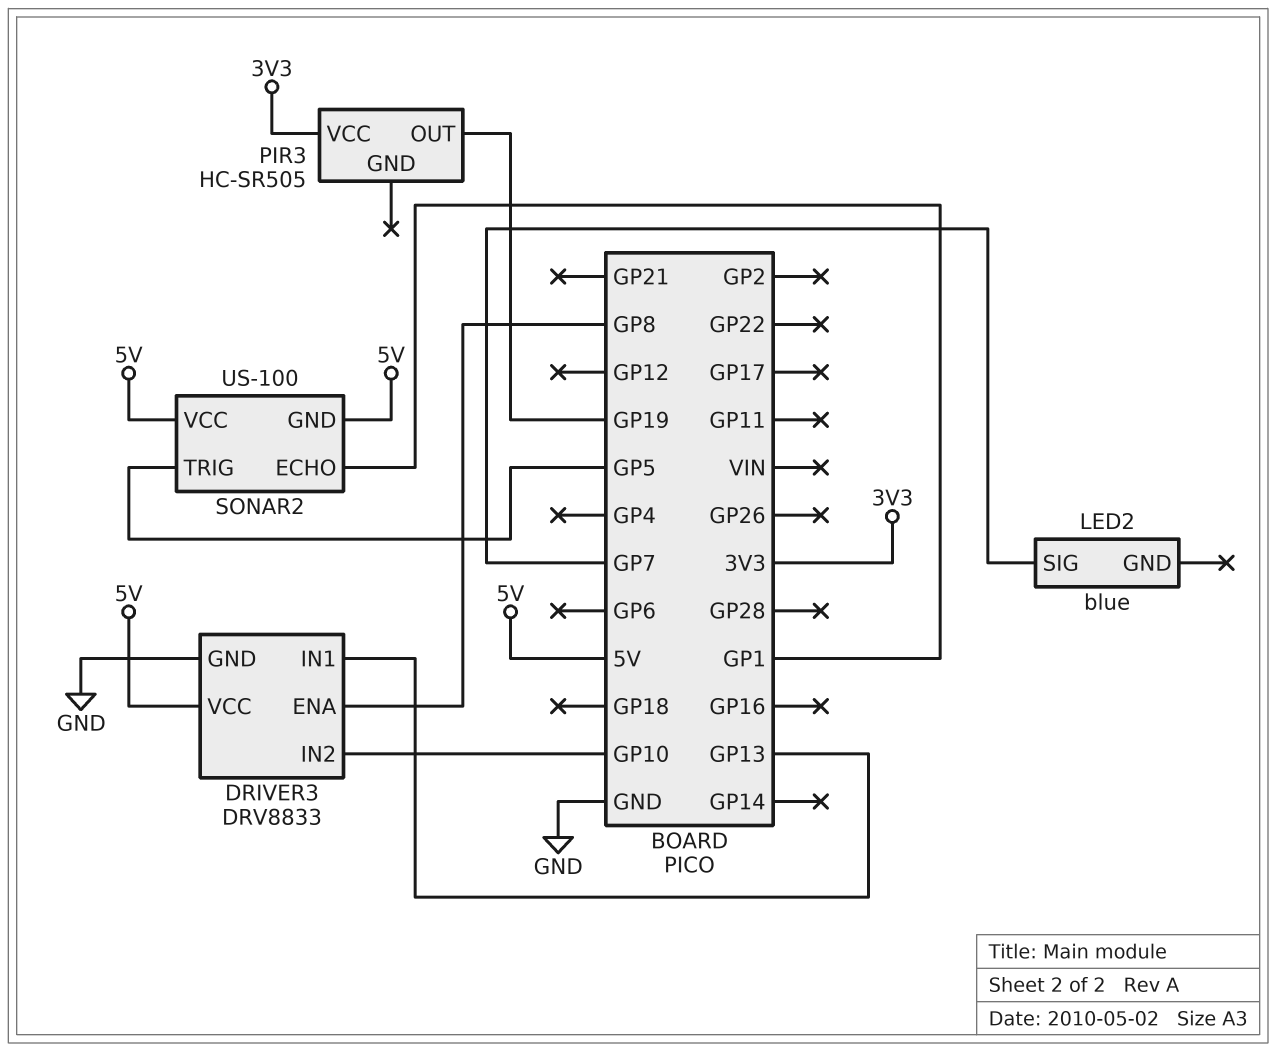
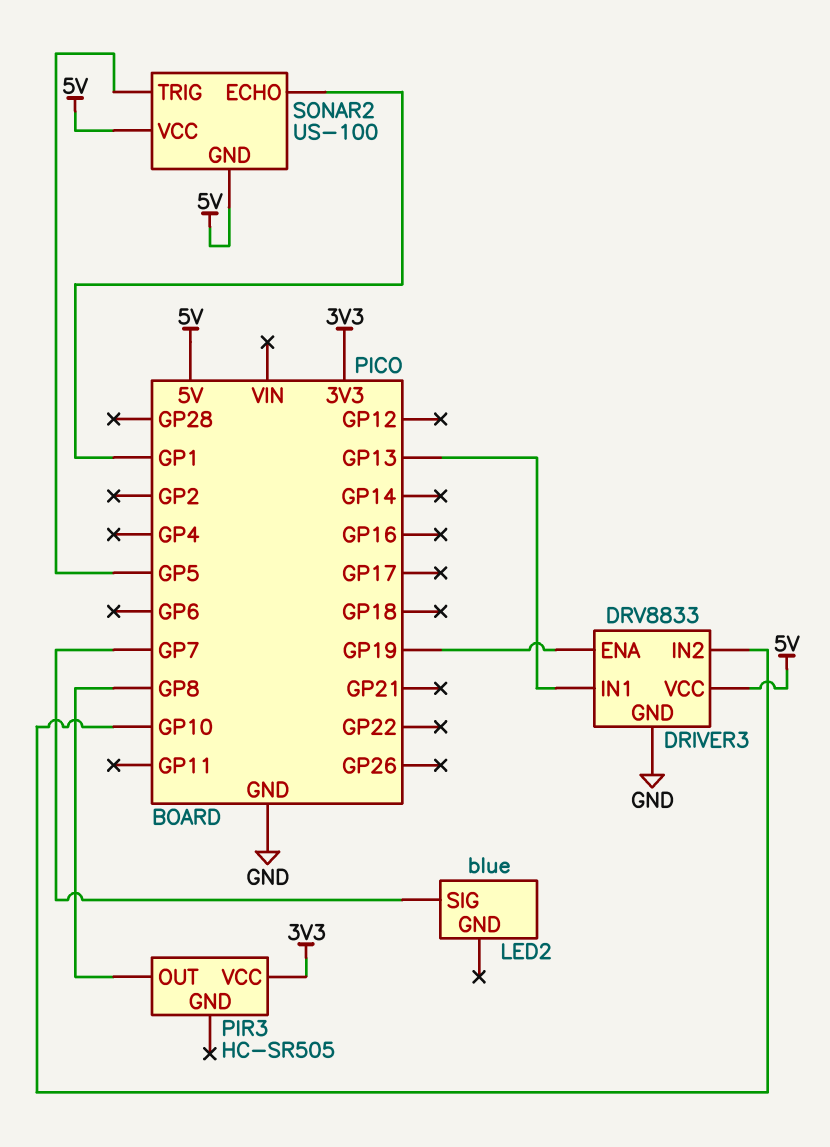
DRIVER3 pin ENA: GP8 -> GP19
PIR3 pin OUT: GP19 -> GP8

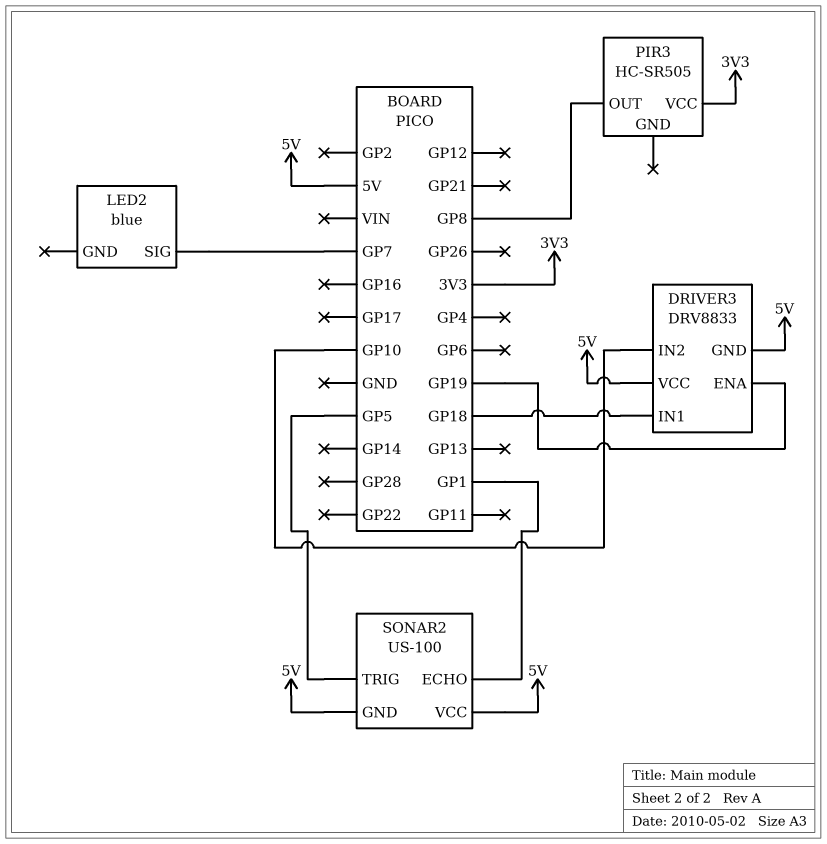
DRIVER3 pin GND: GND -> 5V
DRIVER3 pin IN1: GP13 -> GP18

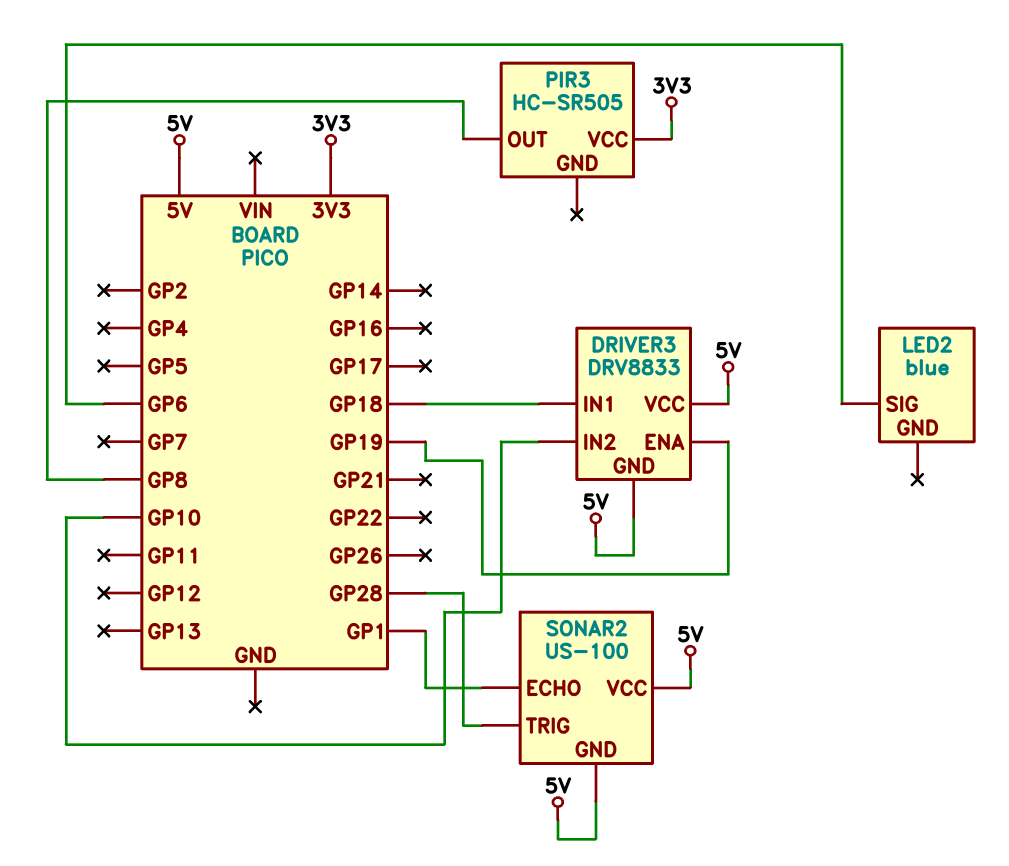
LED2 pin SIG: GP7 -> GP6
SONAR2 pin TRIG: GP5 -> GP28

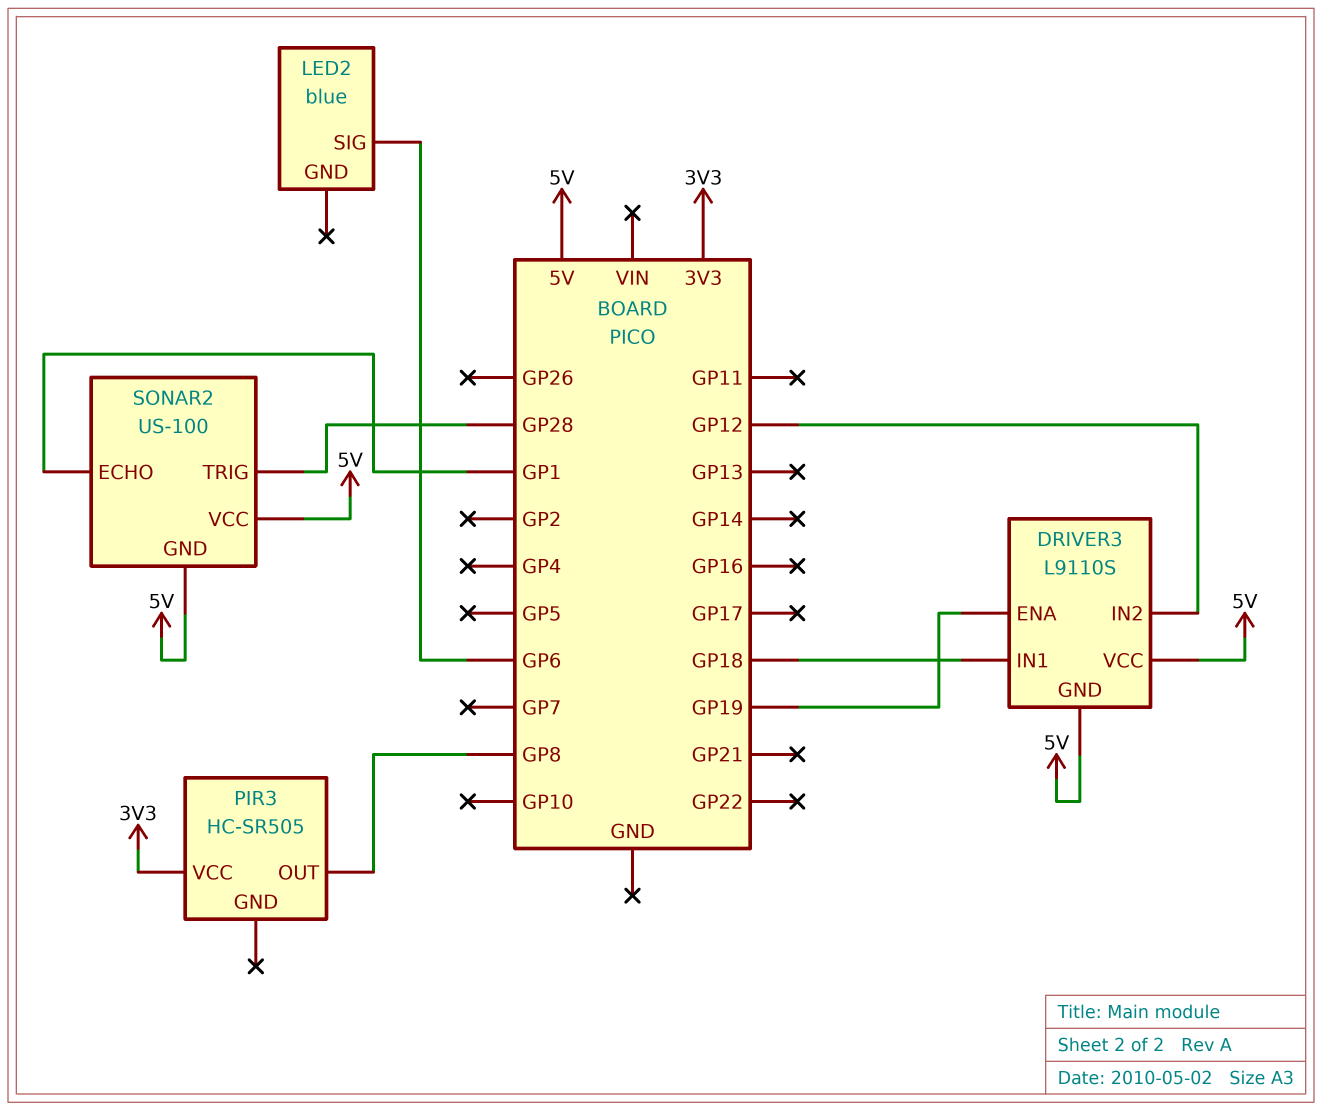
DRIVER3: DRV8833 -> L9110S
DRIVER3 pin IN2: GP10 -> GP12

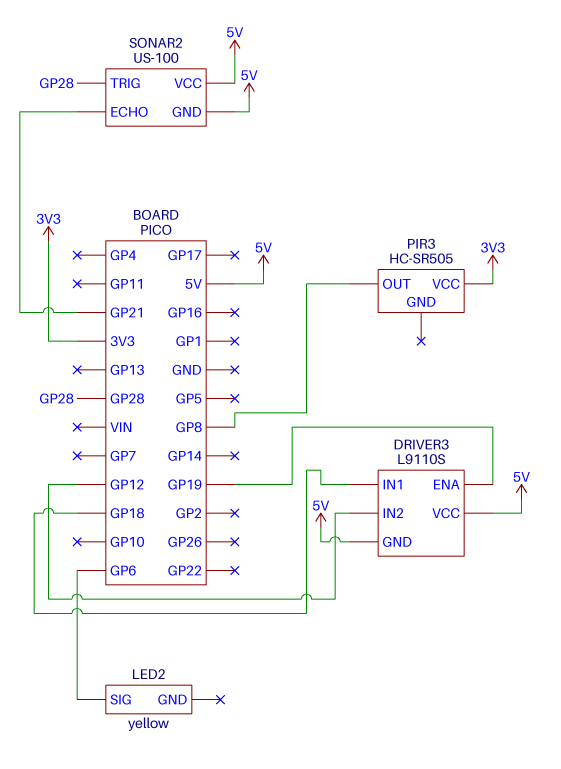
LED2: blue -> yellow
SONAR2 pin ECHO: GP1 -> GP21

